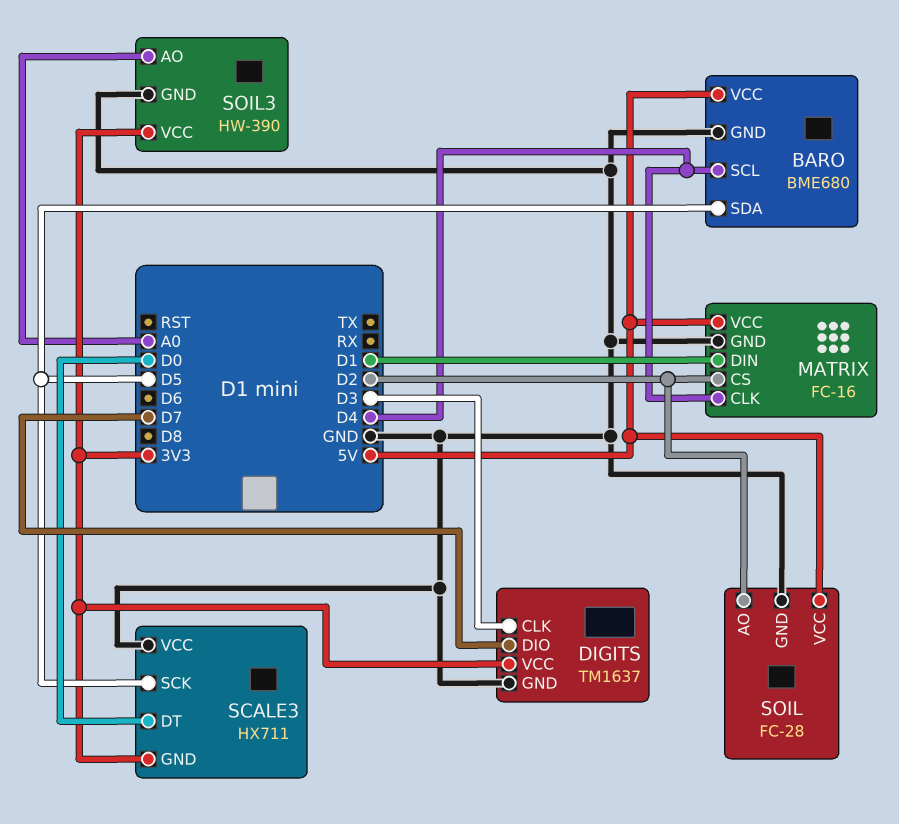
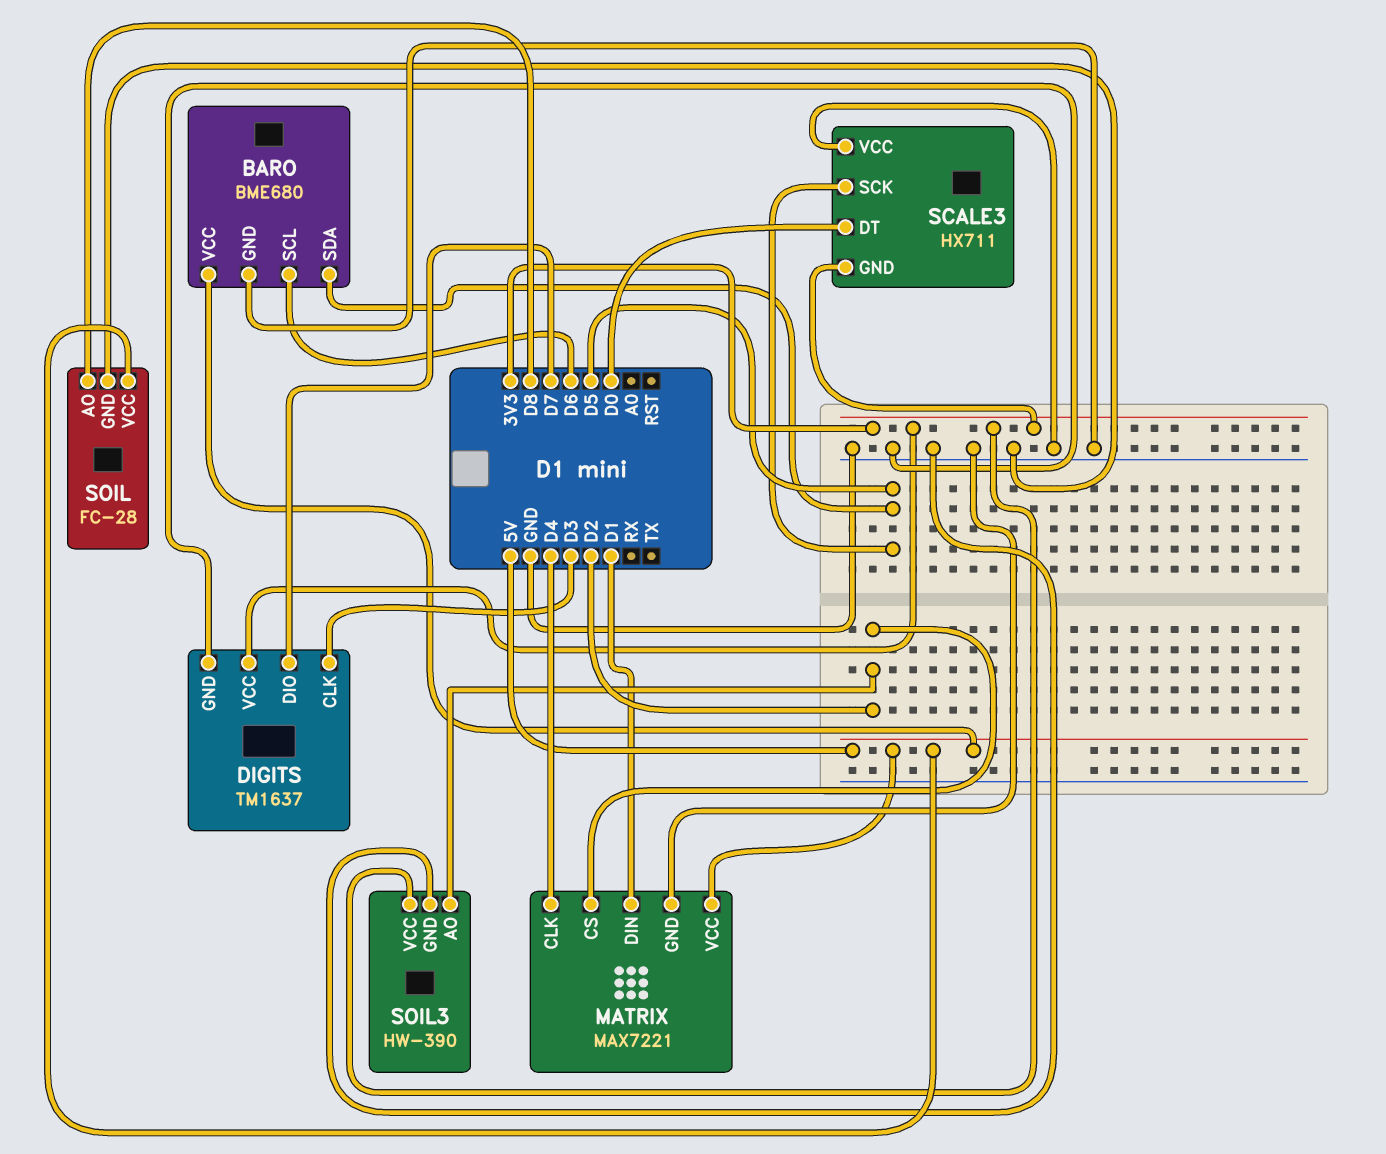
BARO pin SCL: D4 -> D6
MATRIX: FC-16 -> MAX7221
SOIL pin AO: D2 -> D8
SOIL3 pin AO: A0 -> D2

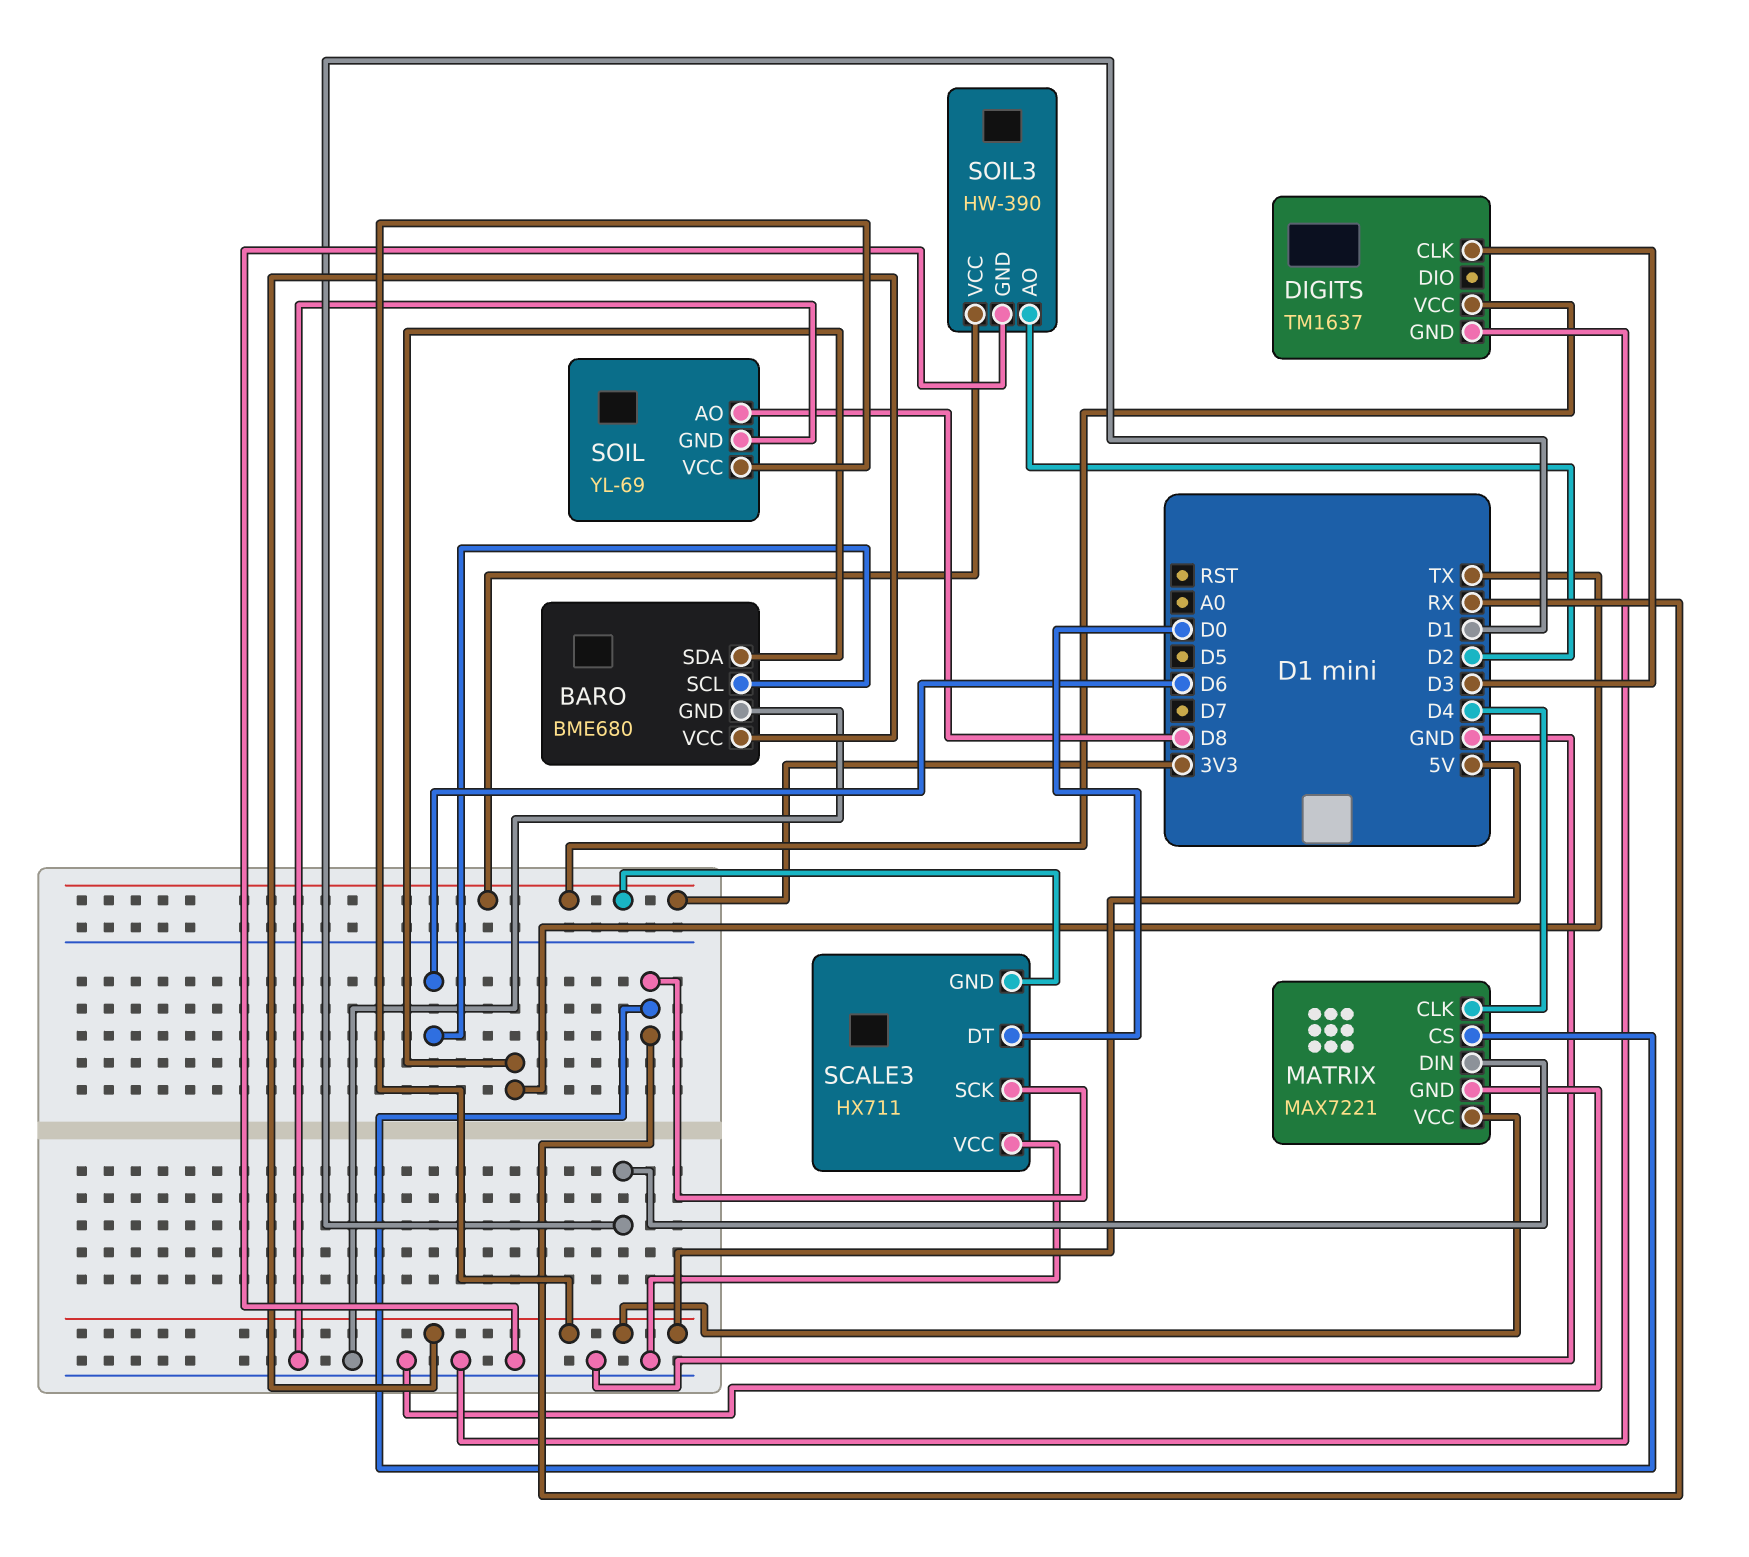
BARO pin SDA: D5 -> TX
DIGITS pin DIO: D7 -> none
MATRIX pin CS: D2 -> RX
SCALE3 pin SCK: D5 -> RX
SOIL: FC-28 -> YL-69

